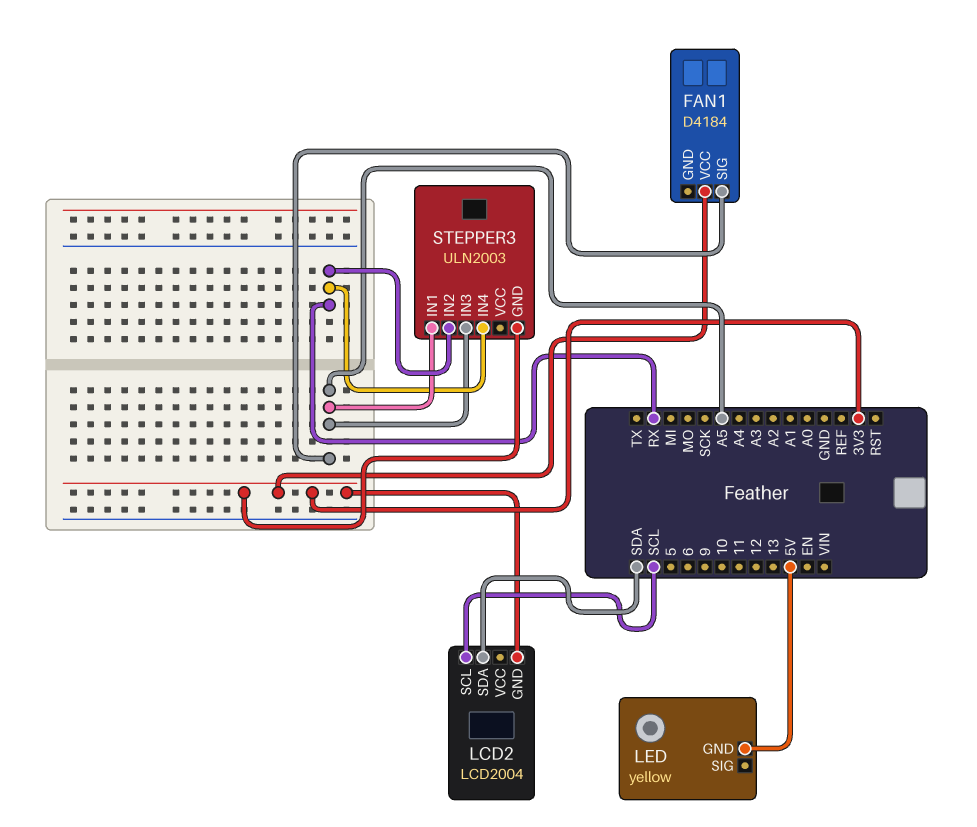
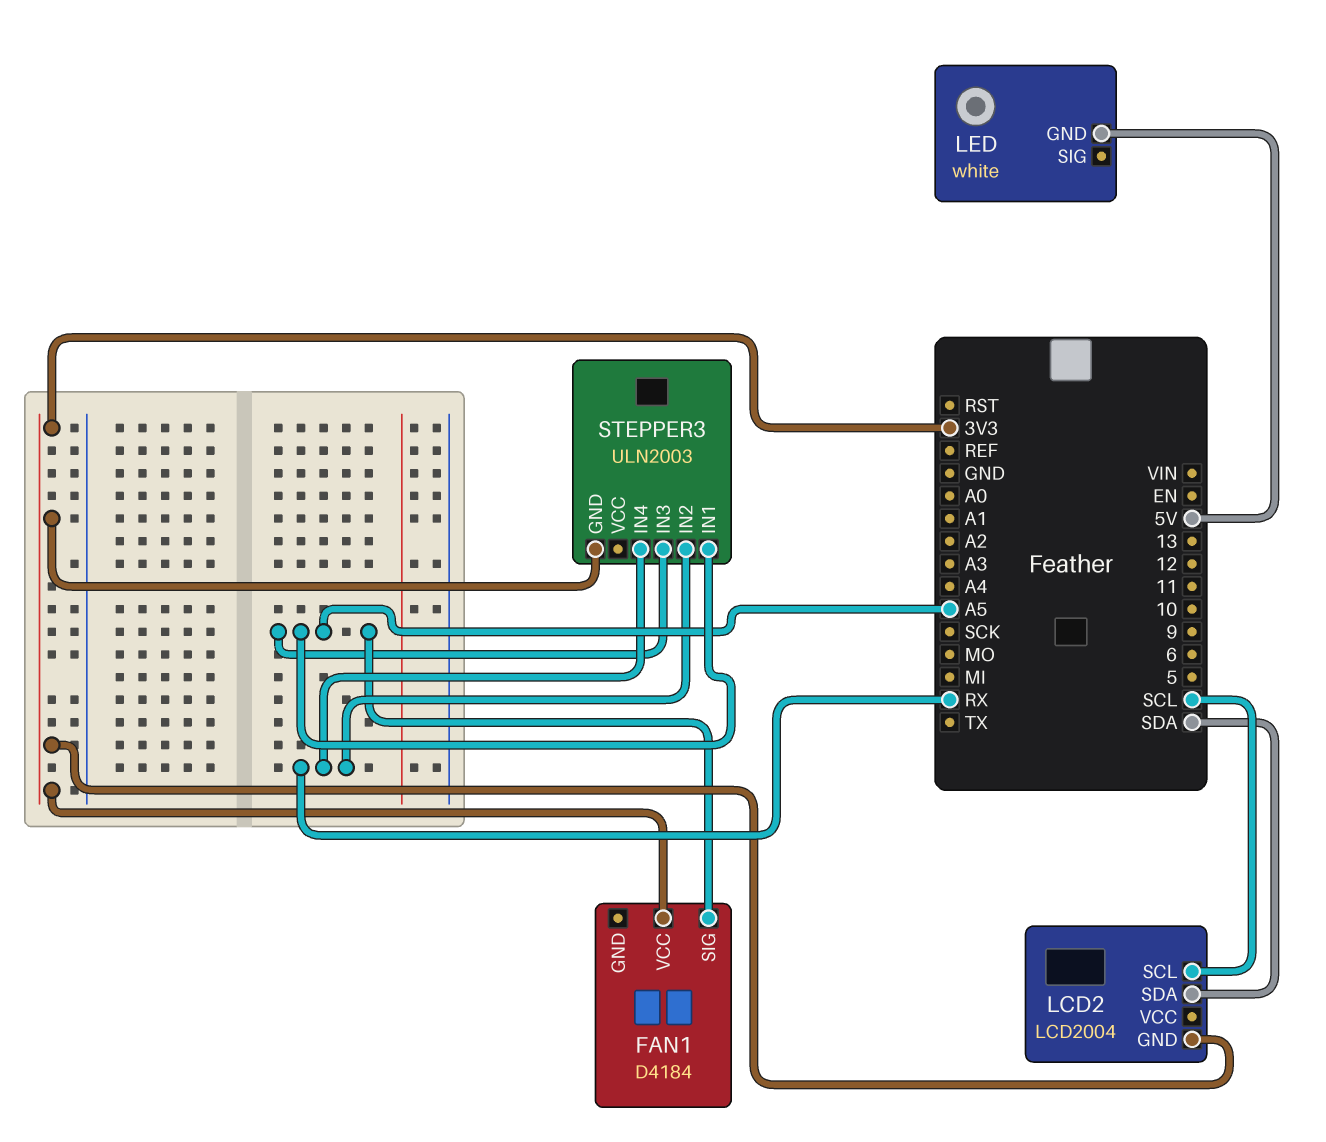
LED: yellow -> white

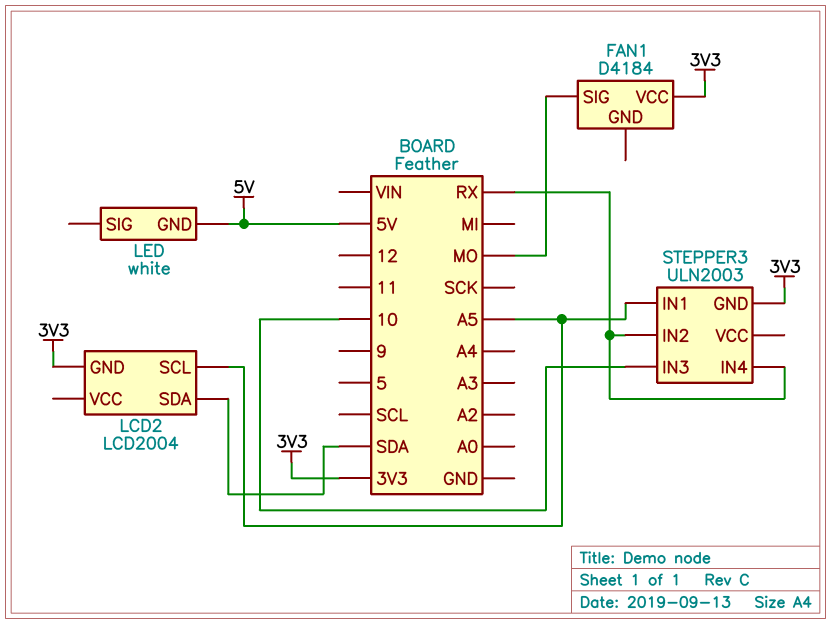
FAN1 pin SIG: A5 -> MO
LCD2 pin SCL: SCL -> A5
STEPPER3 pin IN3: A5 -> 10

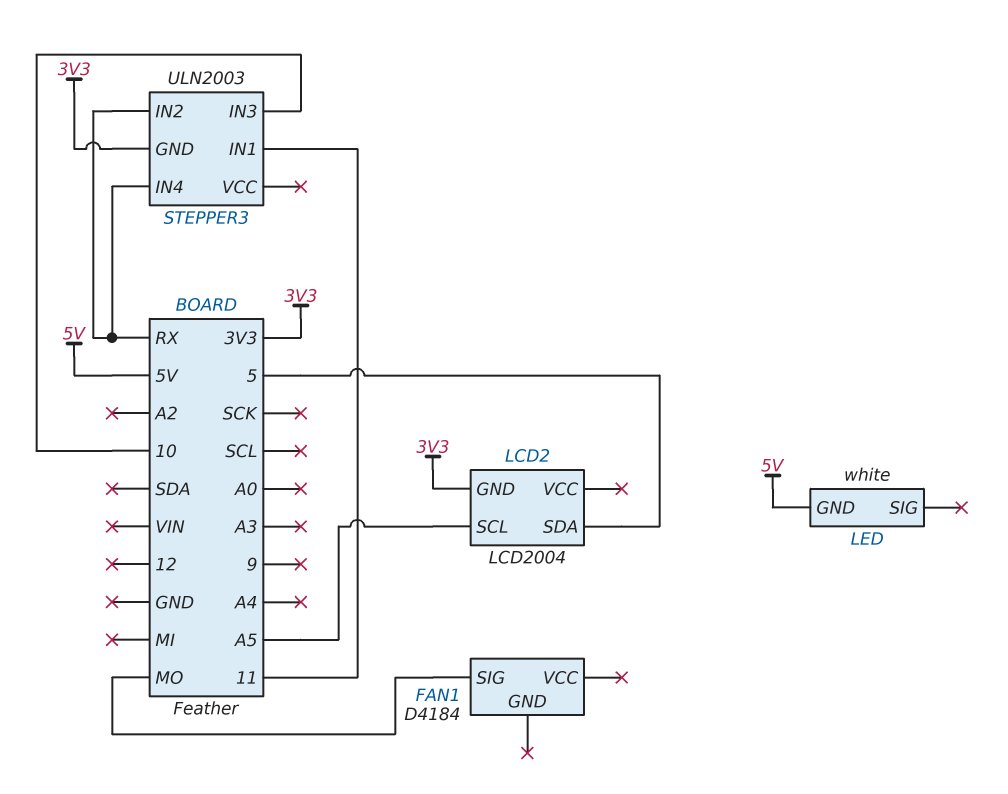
FAN1 pin VCC: 3V3 -> none
LCD2 pin SDA: SDA -> 5
STEPPER3 pin IN1: A5 -> 11

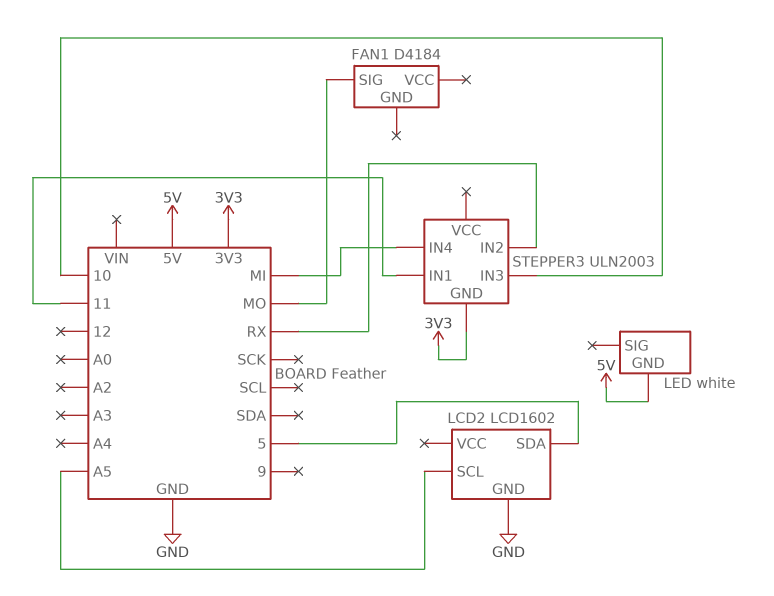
LCD2: LCD2004 -> LCD1602
LCD2 pin GND: 3V3 -> GND
STEPPER3 pin IN4: RX -> MI

